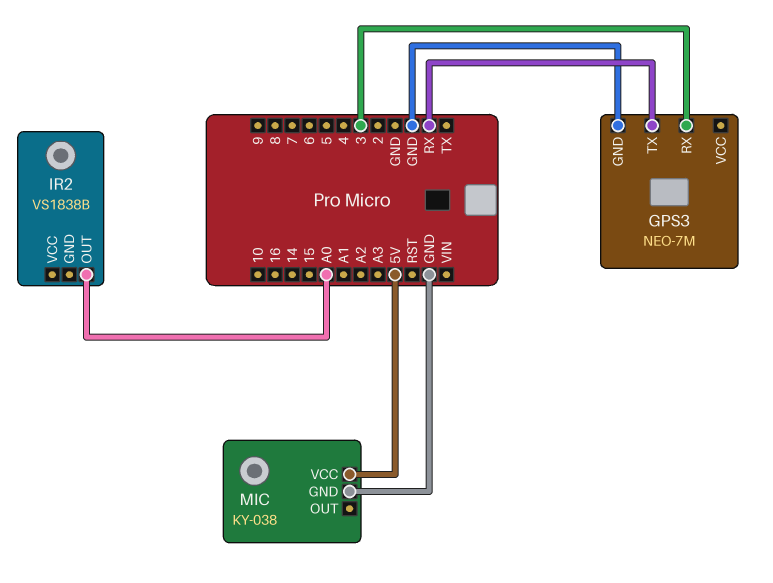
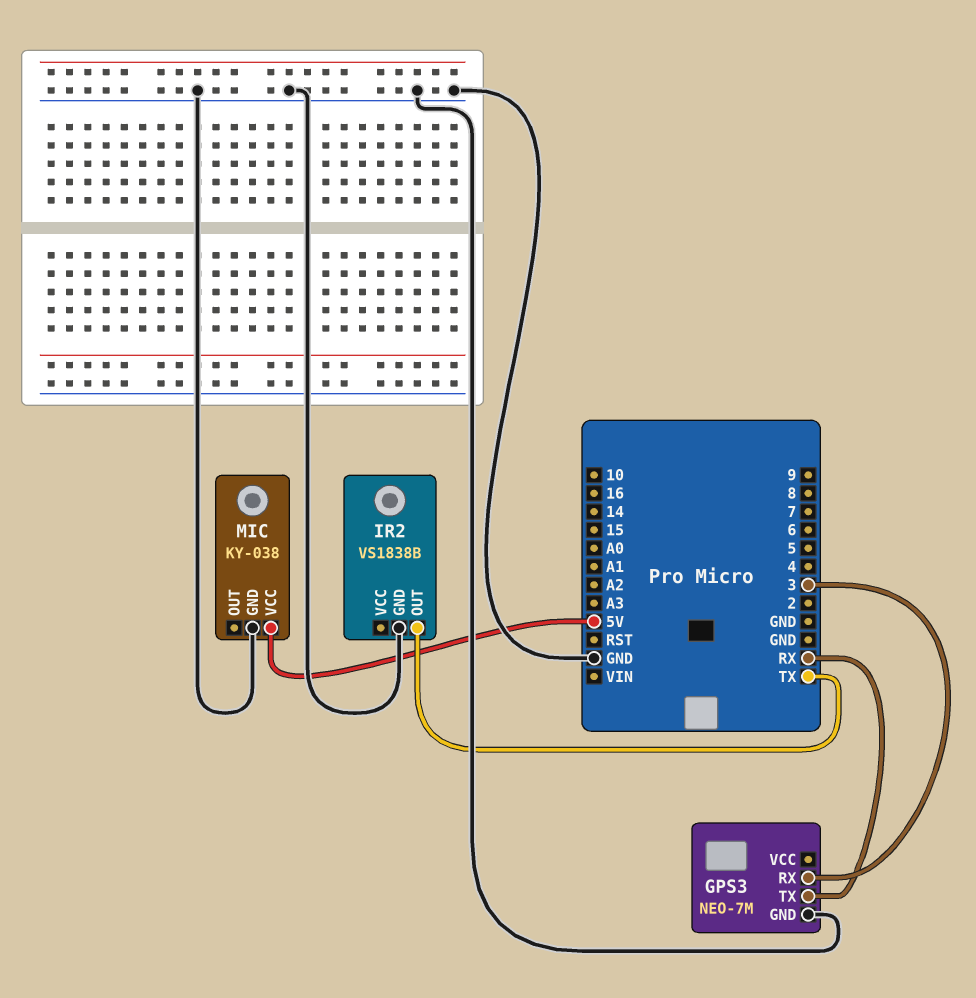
IR2 pin GND: none -> GND
IR2 pin OUT: A0 -> TX

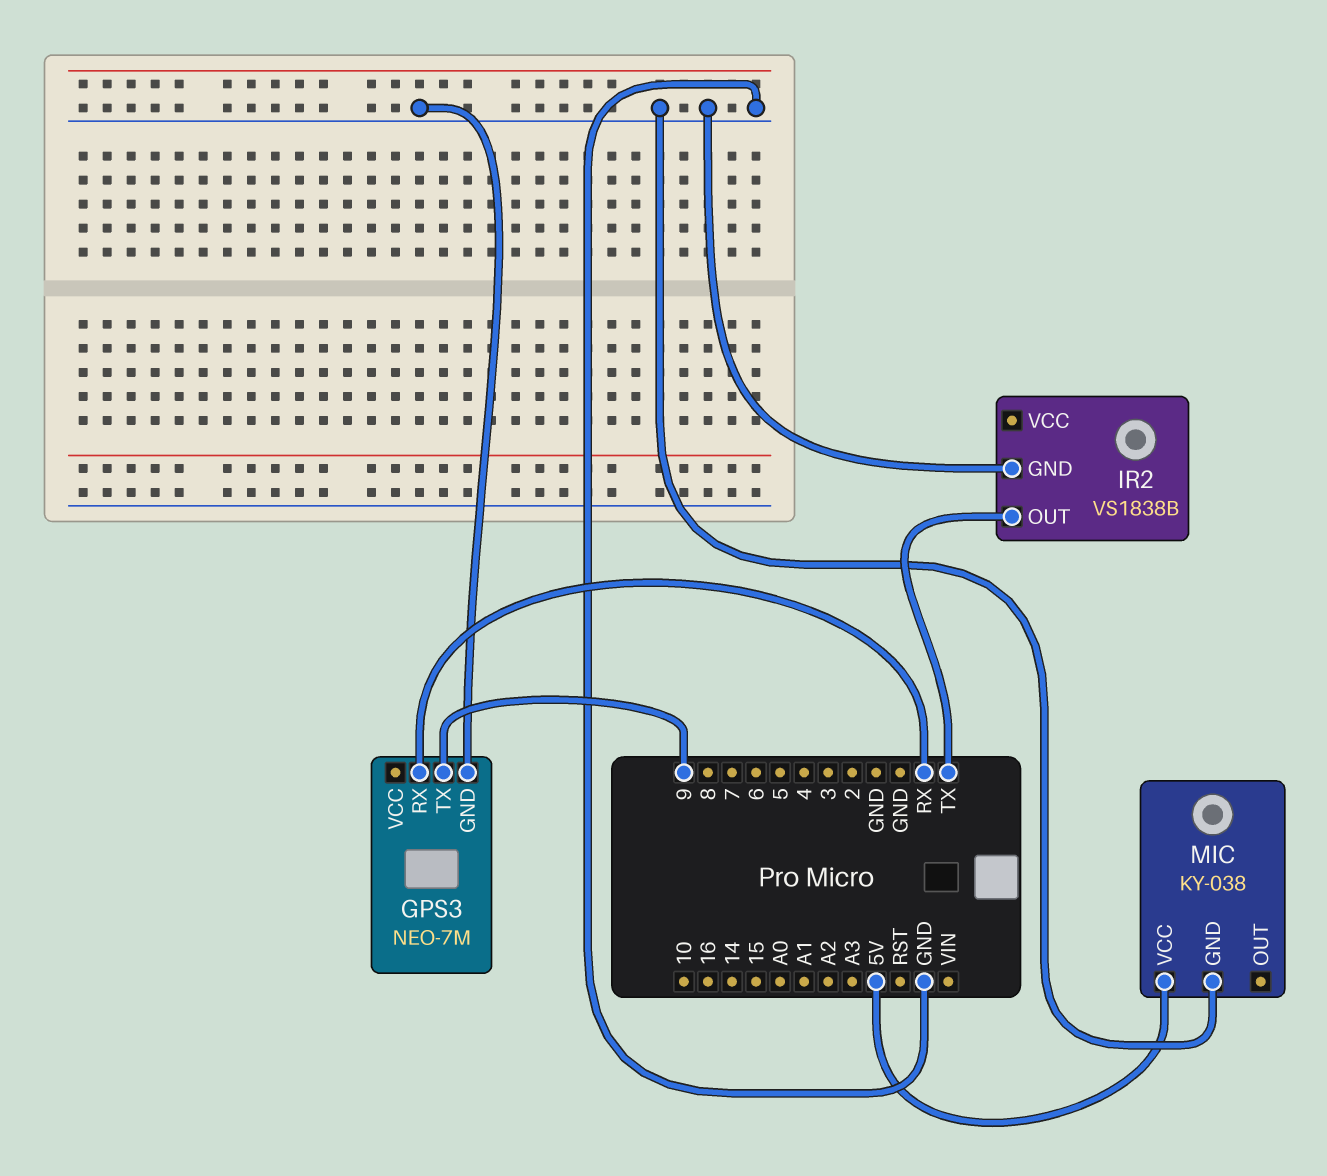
GPS3 pin RX: 3 -> RX
GPS3 pin TX: RX -> 9

